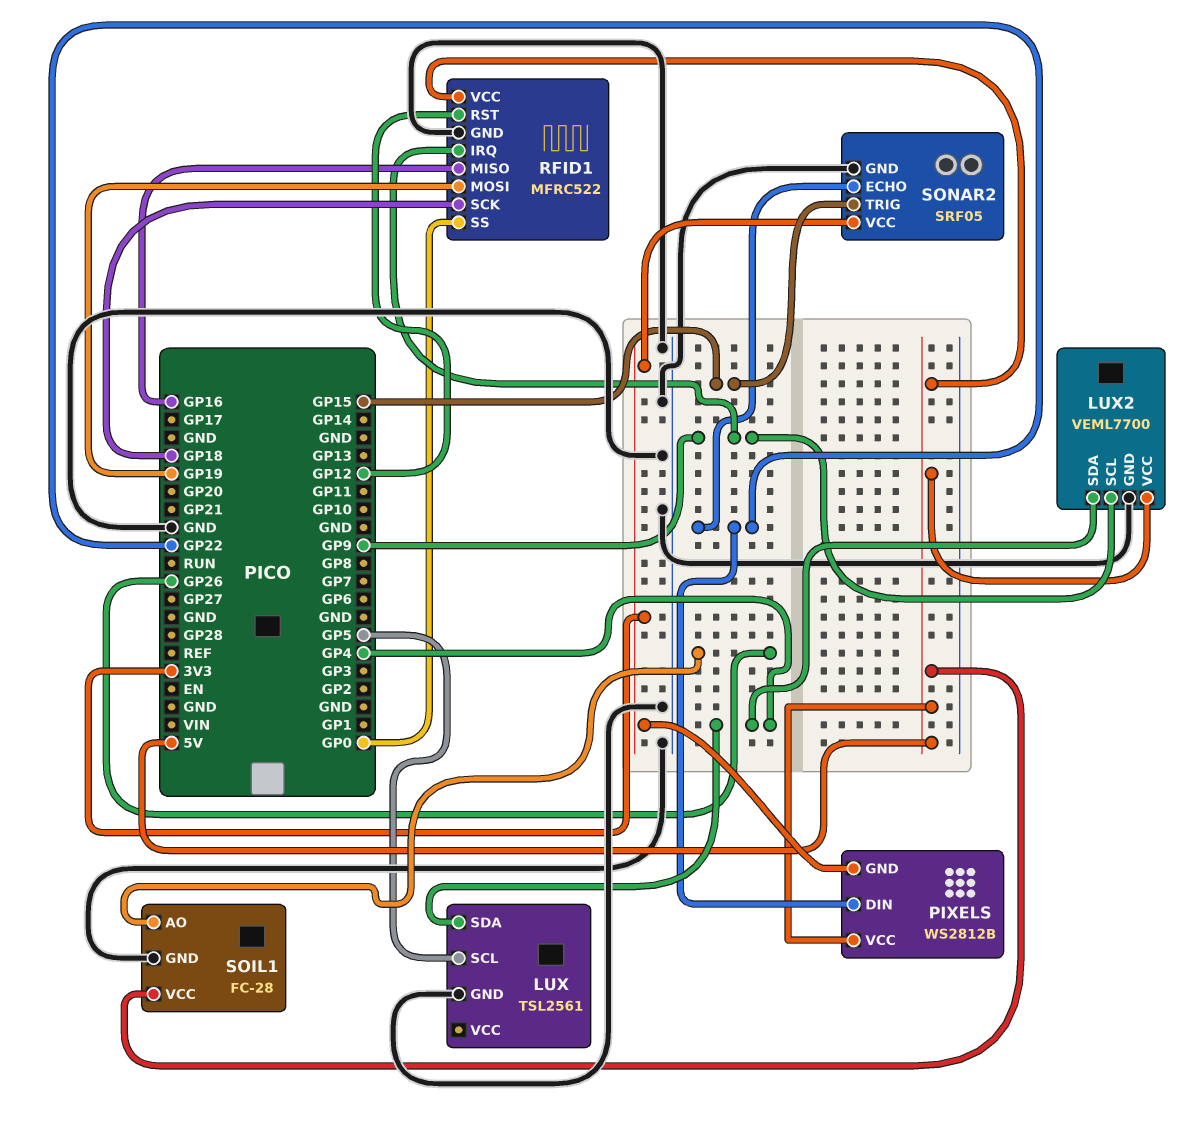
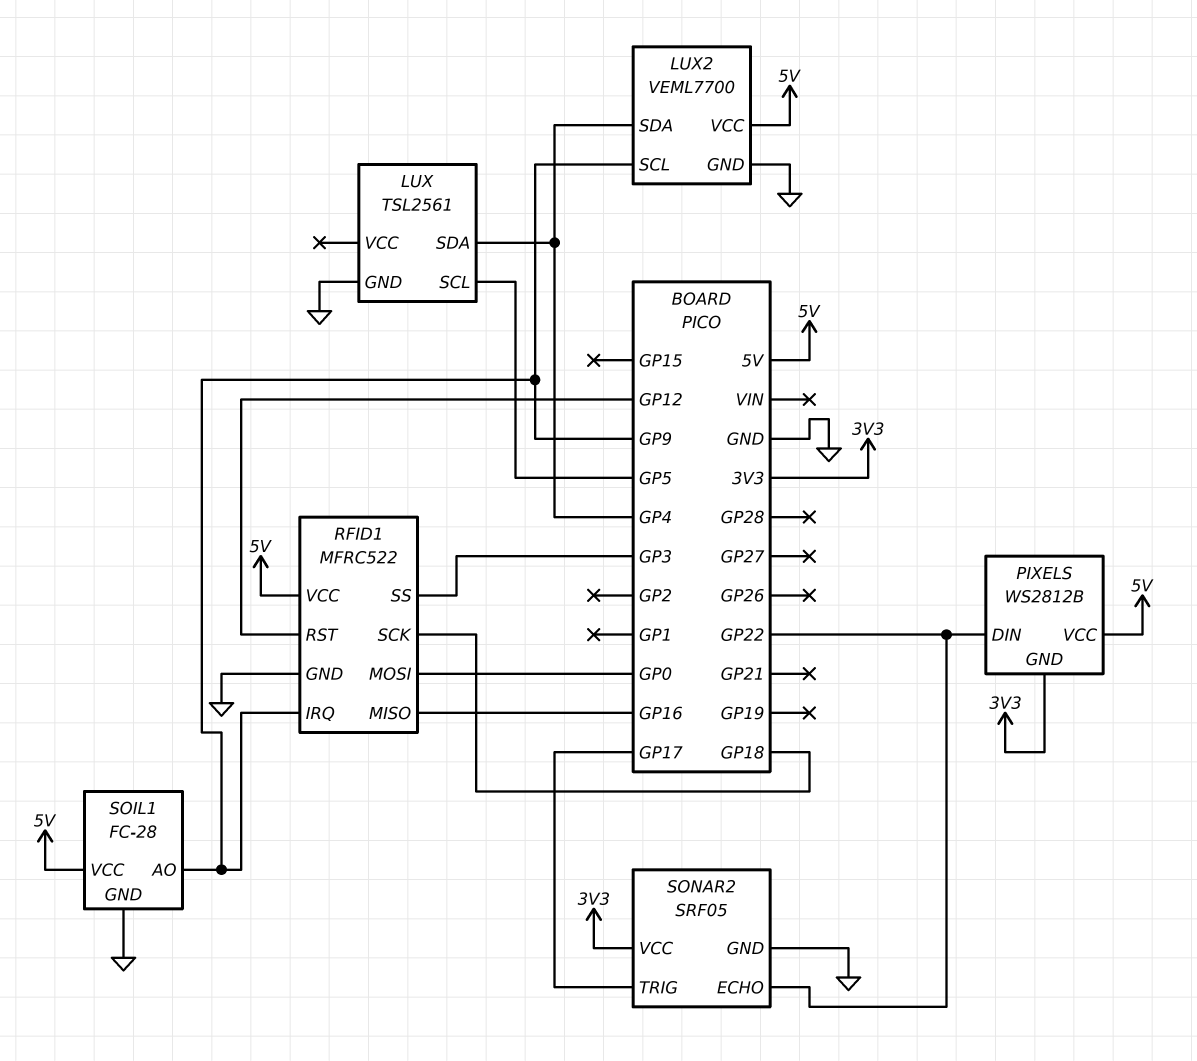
RFID1 pin MOSI: GP19 -> GP0
RFID1 pin SS: GP0 -> GP3
SOIL1 pin AO: GP26 -> GP9
SONAR2 pin TRIG: GP15 -> GP17

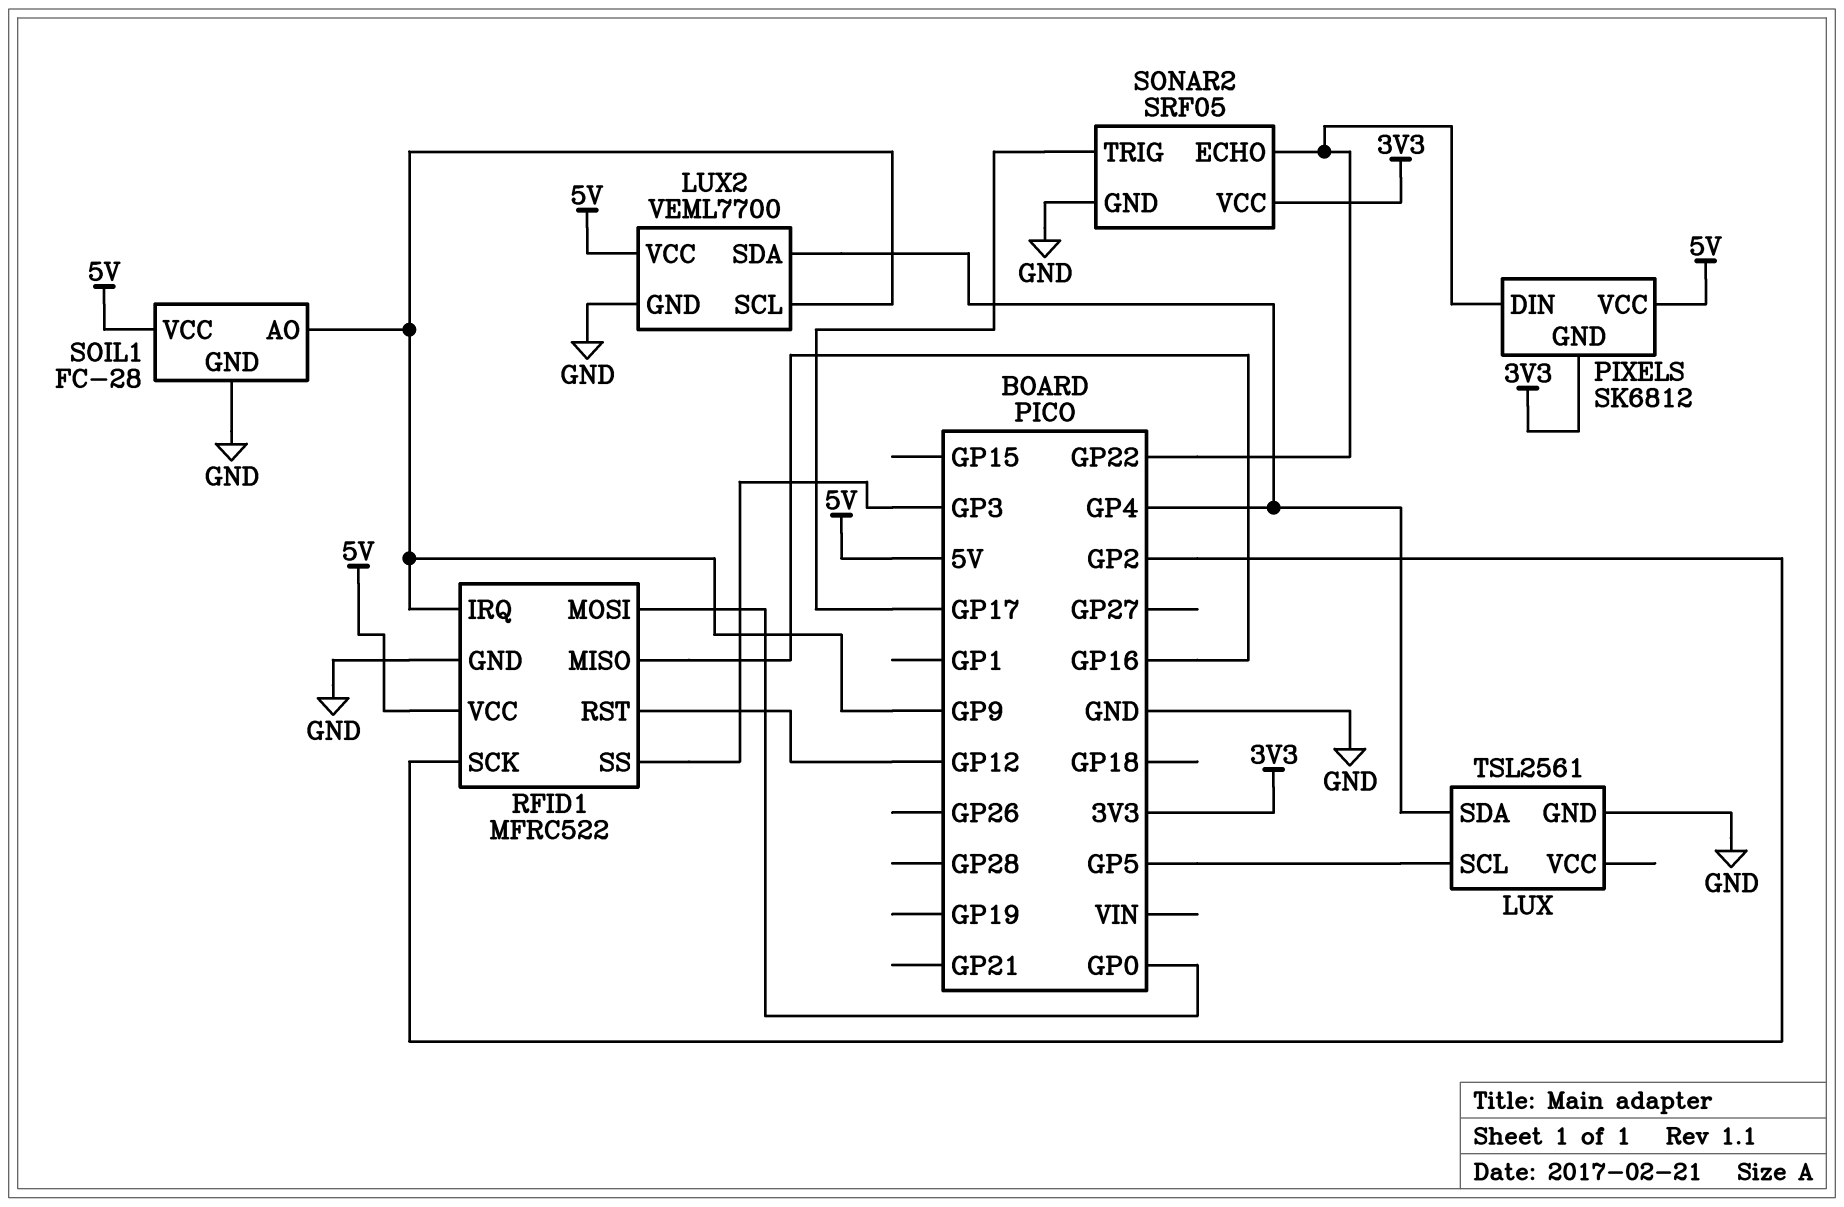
PIXELS: WS2812B -> SK6812
RFID1 pin SCK: GP18 -> GP2

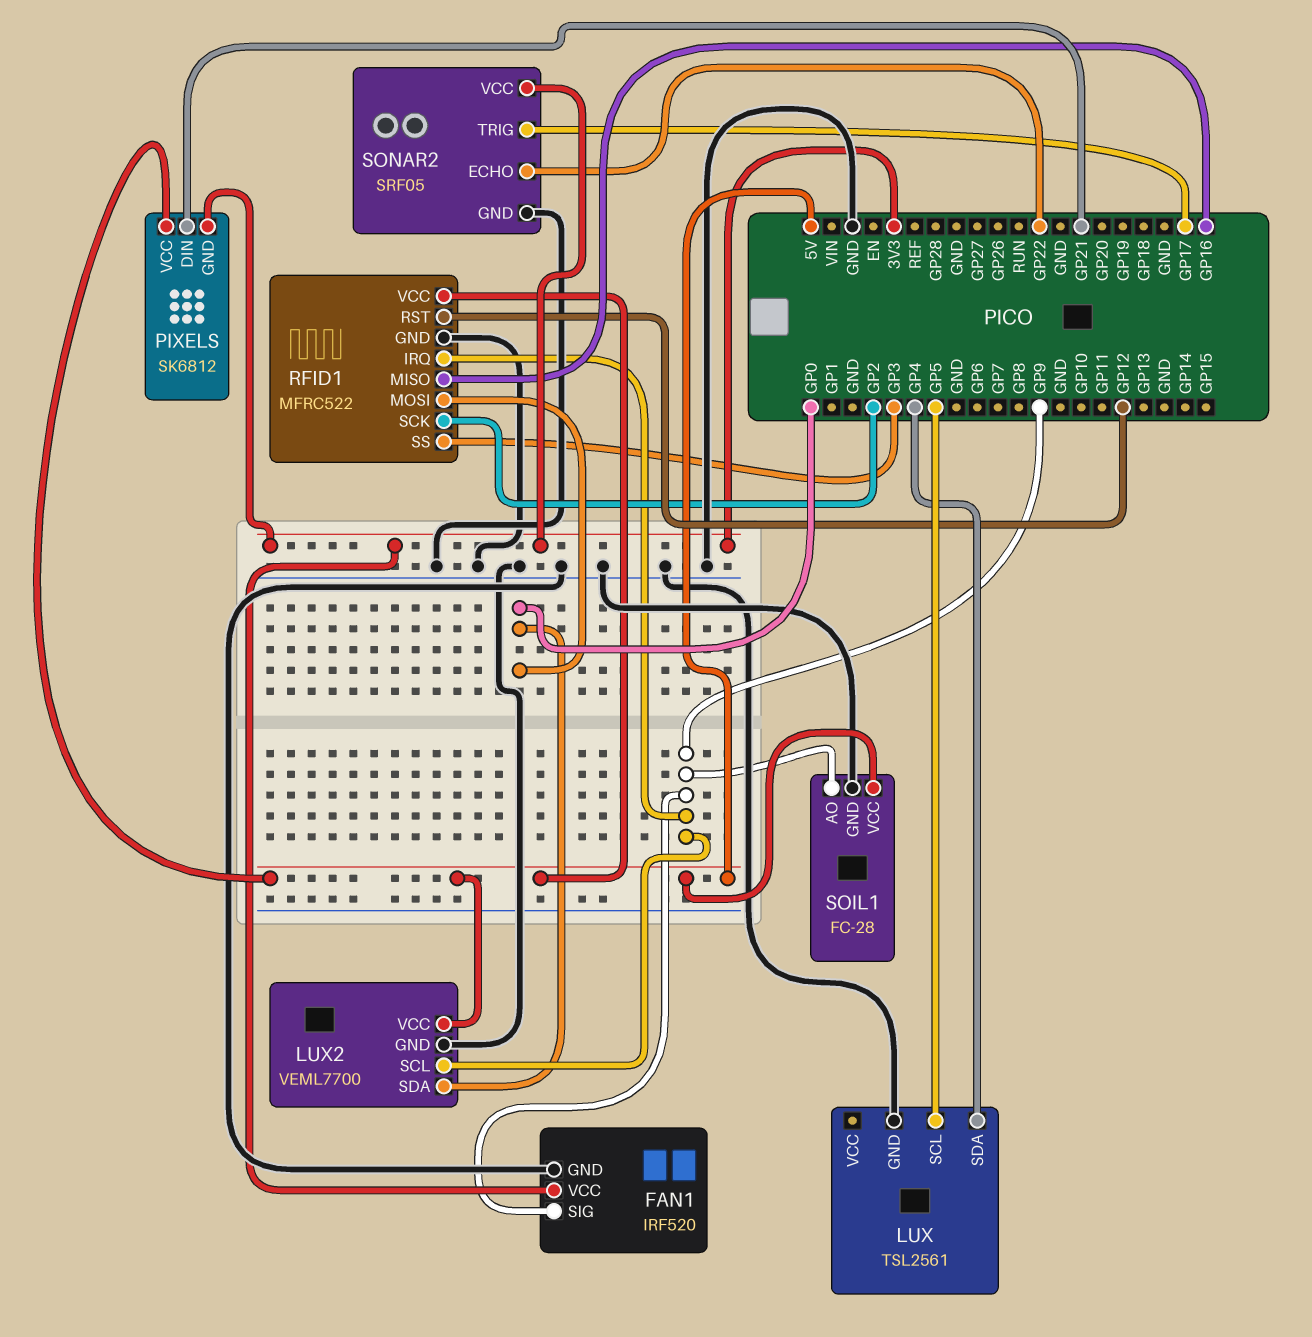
FAN1: none -> IRF520
FAN1 pin GND: none -> GND
FAN1 pin SIG: none -> GP9
FAN1 pin VCC: none -> 3V3
LUX2 pin SDA: GP4 -> GP0
PIXELS pin DIN: GP22 -> GP21

